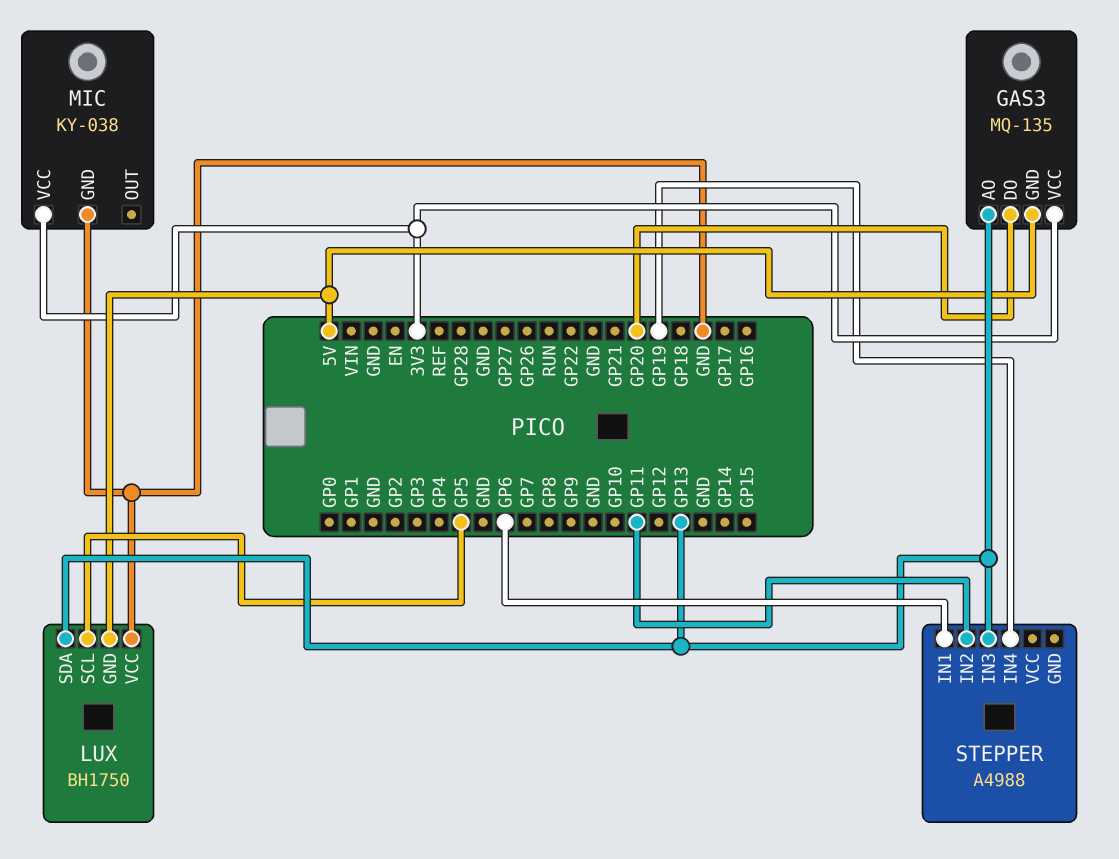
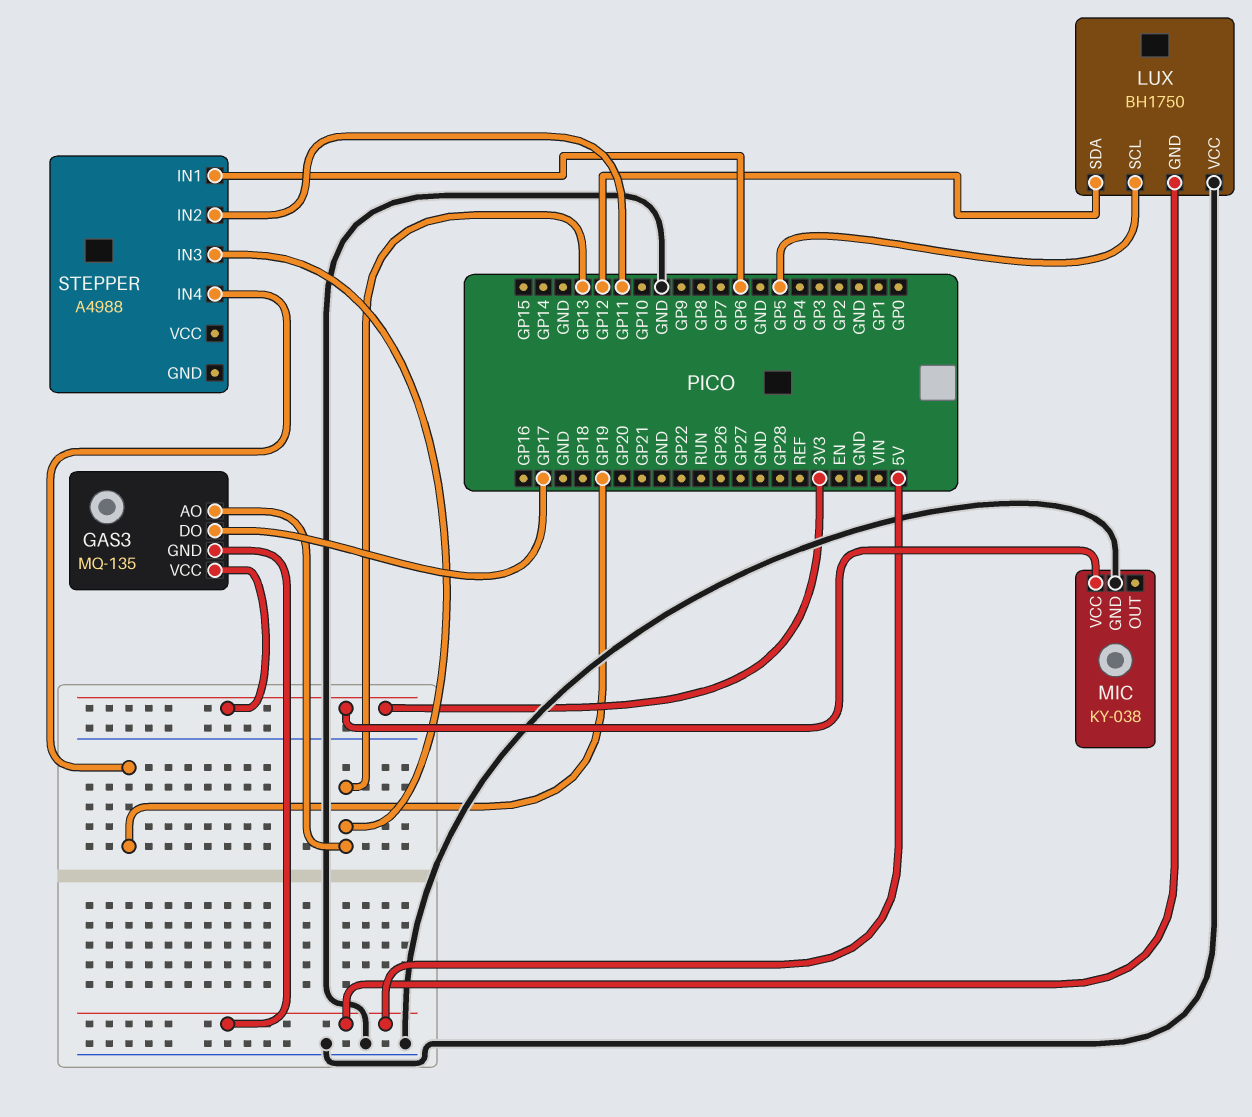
GAS3 pin DO: GP20 -> GP17
LUX pin SDA: GP13 -> GP12

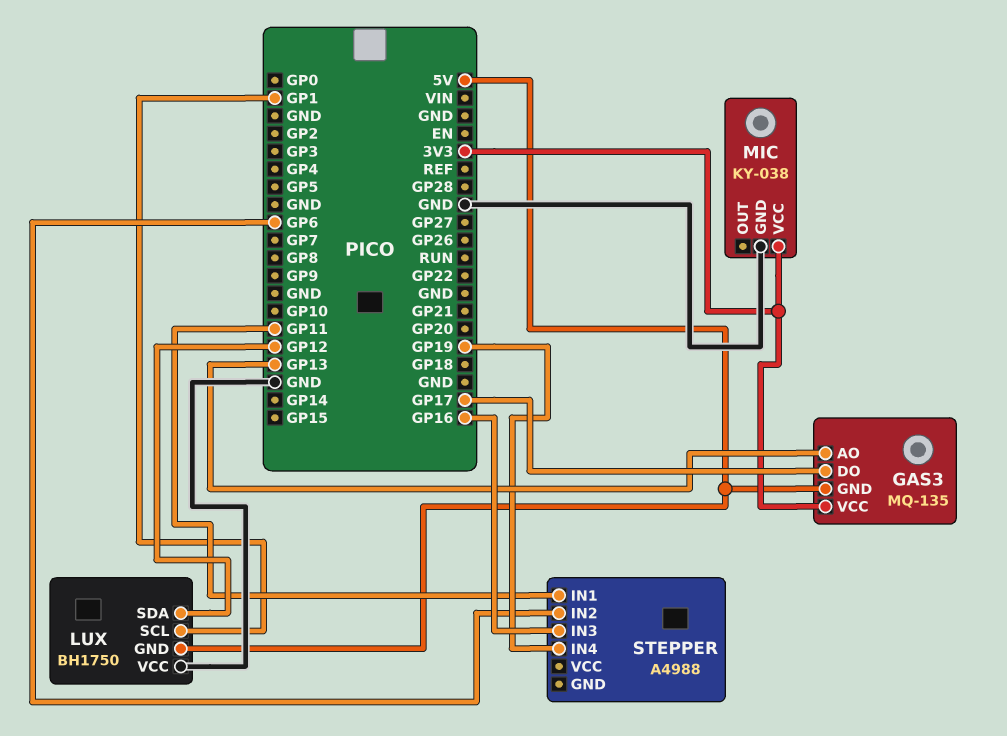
LUX pin SCL: GP5 -> GP1
STEPPER pin IN1: GP6 -> GP11
STEPPER pin IN2: GP11 -> GP6
STEPPER pin IN3: GP13 -> GP16

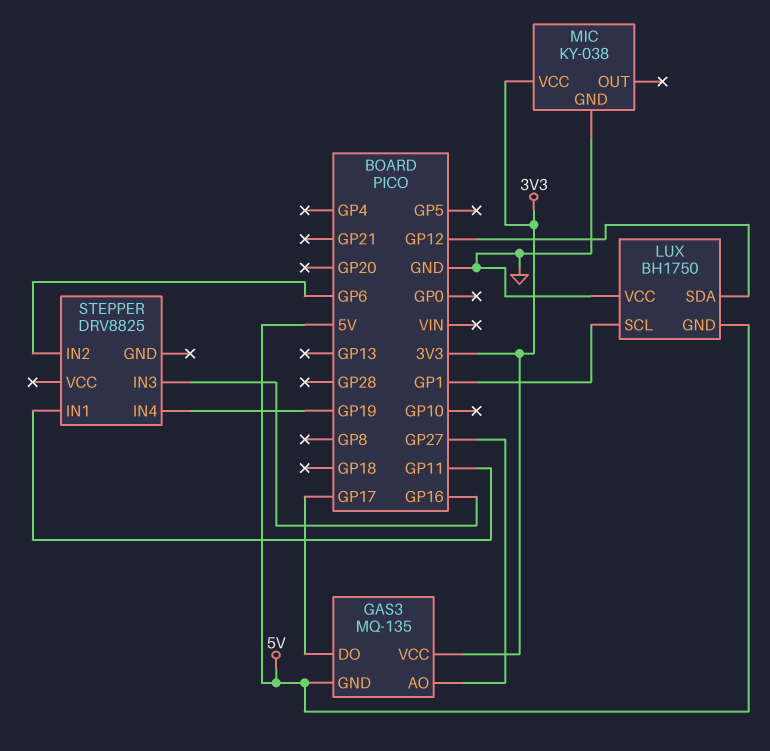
GAS3 pin AO: GP13 -> GP27
STEPPER: A4988 -> DRV8825

